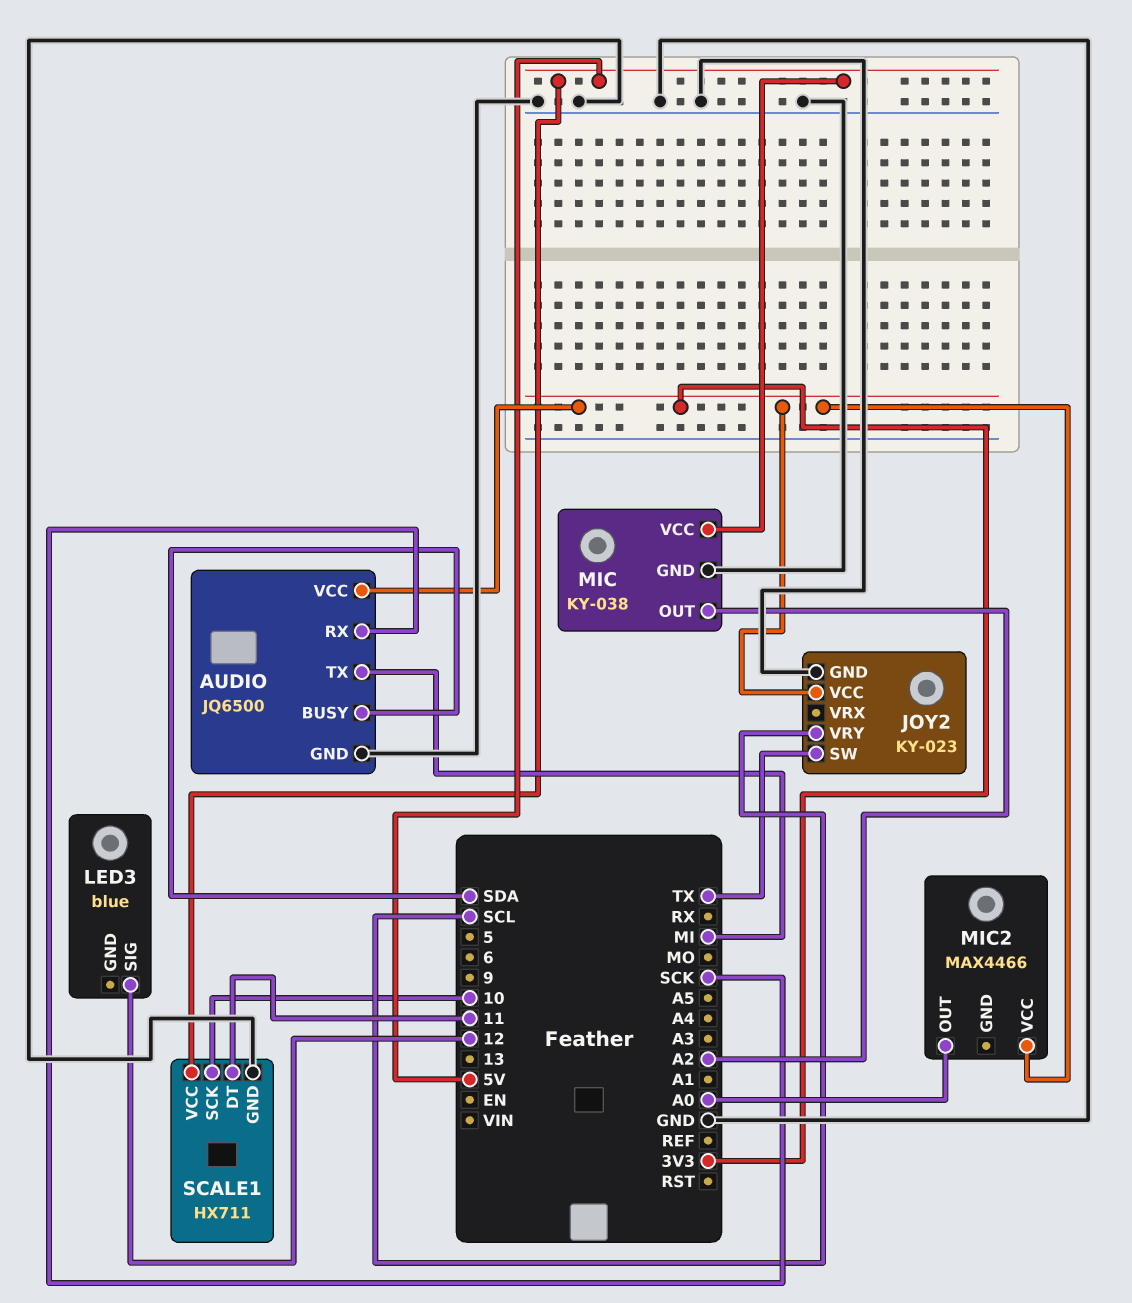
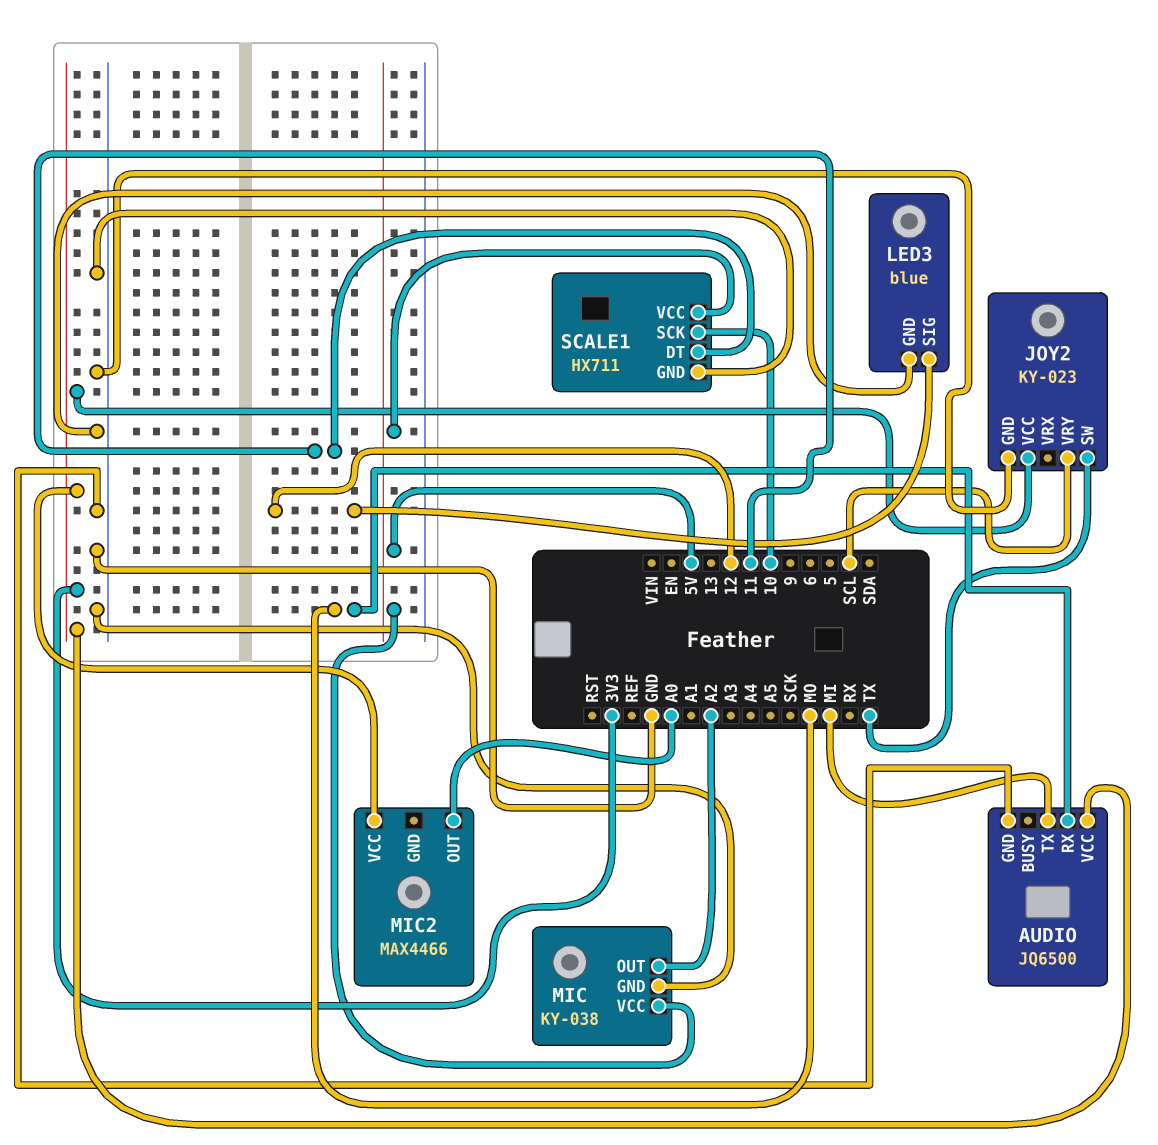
AUDIO pin BUSY: SDA -> none
AUDIO pin RX: SCK -> MO
LED3 pin GND: none -> GND

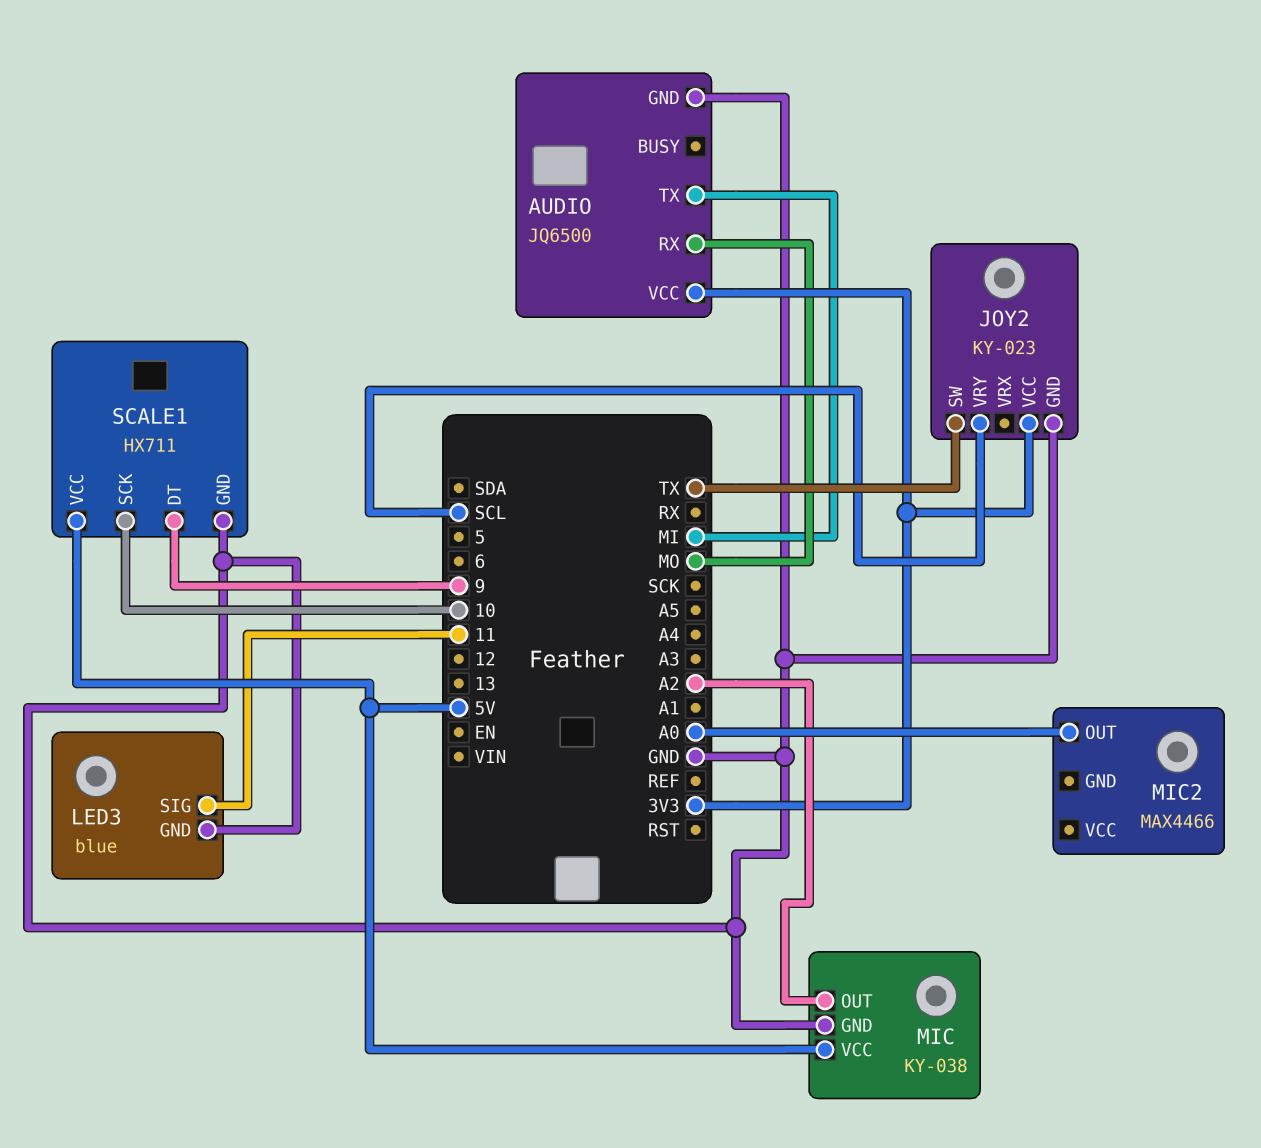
LED3 pin SIG: 12 -> 11
MIC2 pin VCC: 3V3 -> none
SCALE1 pin DT: 11 -> 9

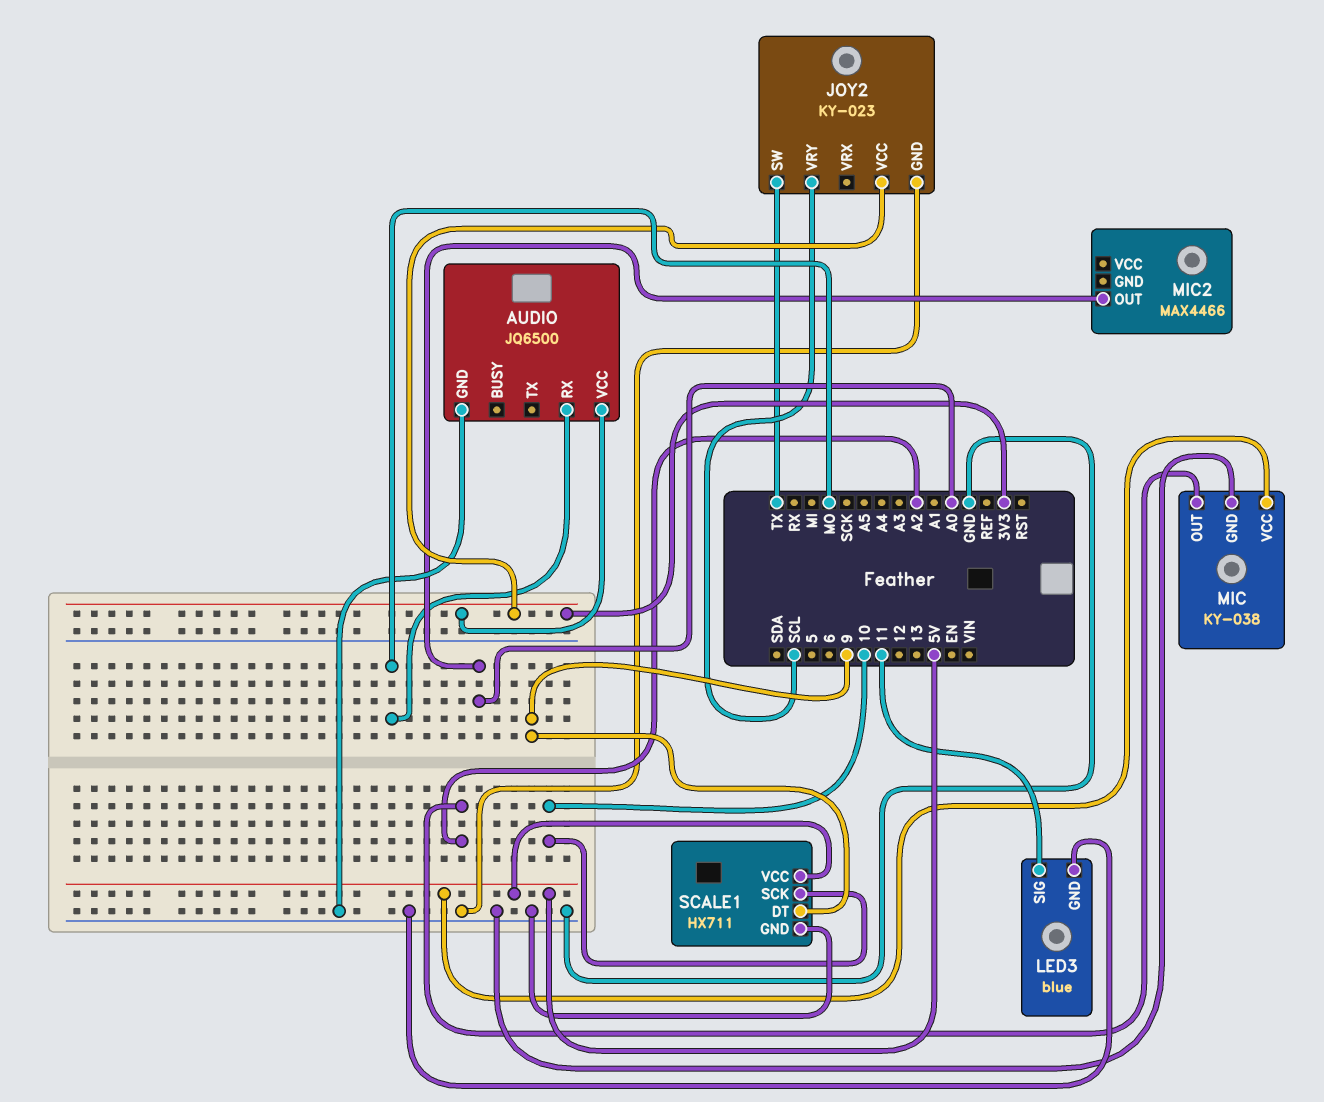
AUDIO pin TX: MI -> none

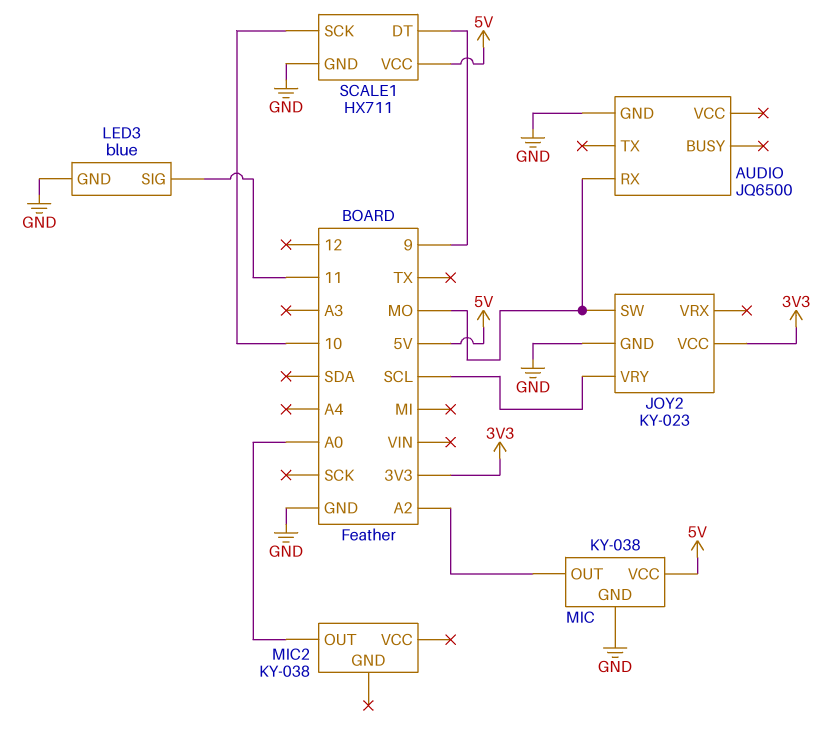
AUDIO pin VCC: 3V3 -> none
JOY2 pin SW: TX -> MO
MIC2: MAX4466 -> KY-038

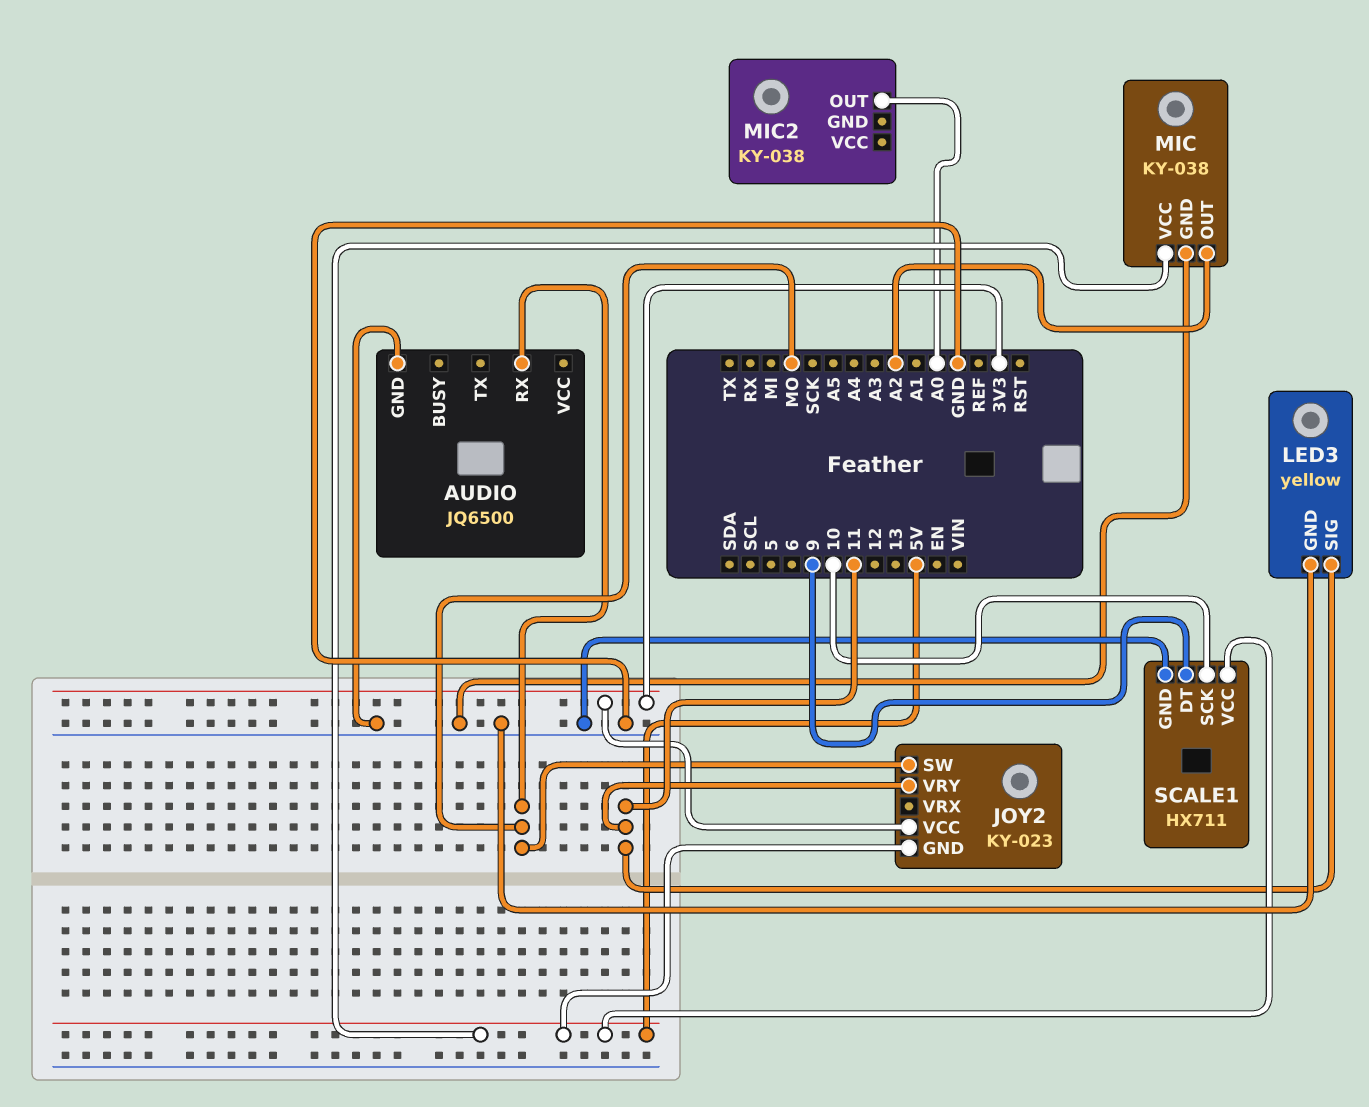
JOY2 pin GND: GND -> 5V
JOY2 pin VRY: SCL -> 11
LED3: blue -> yellow

